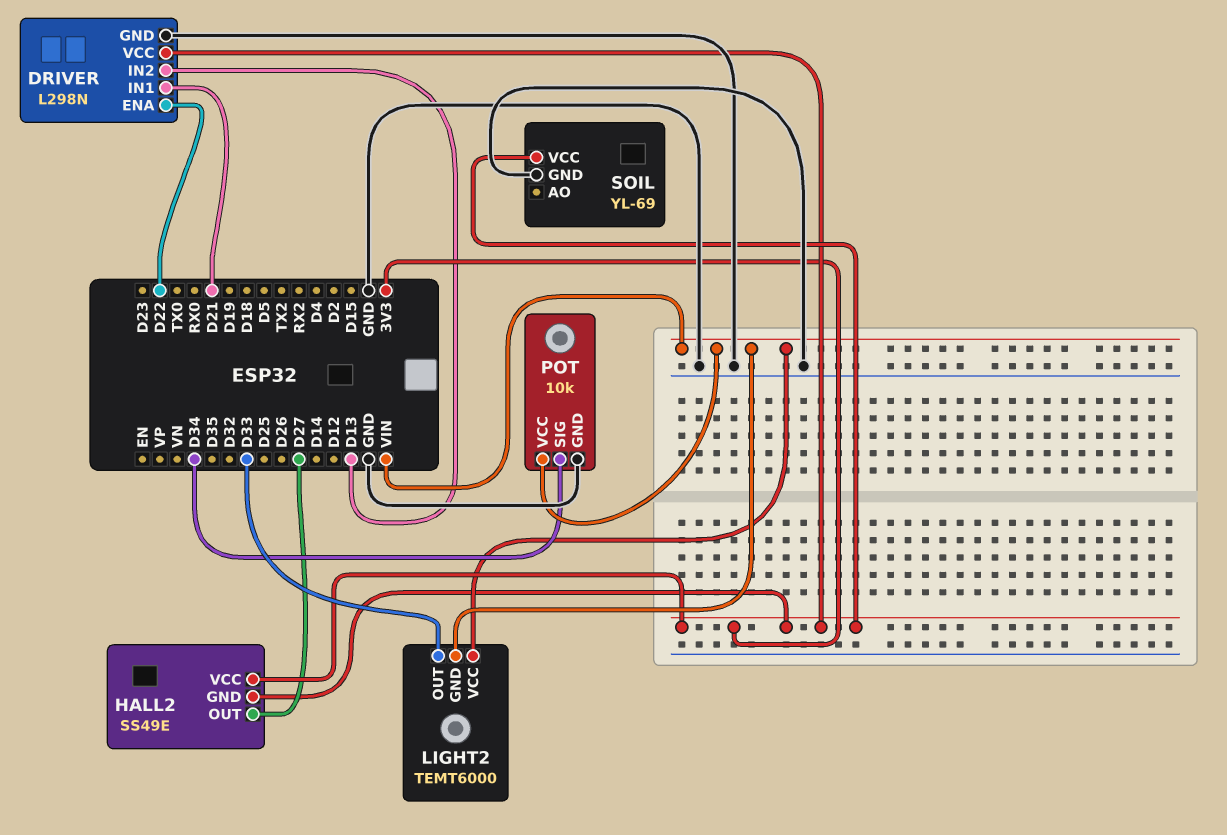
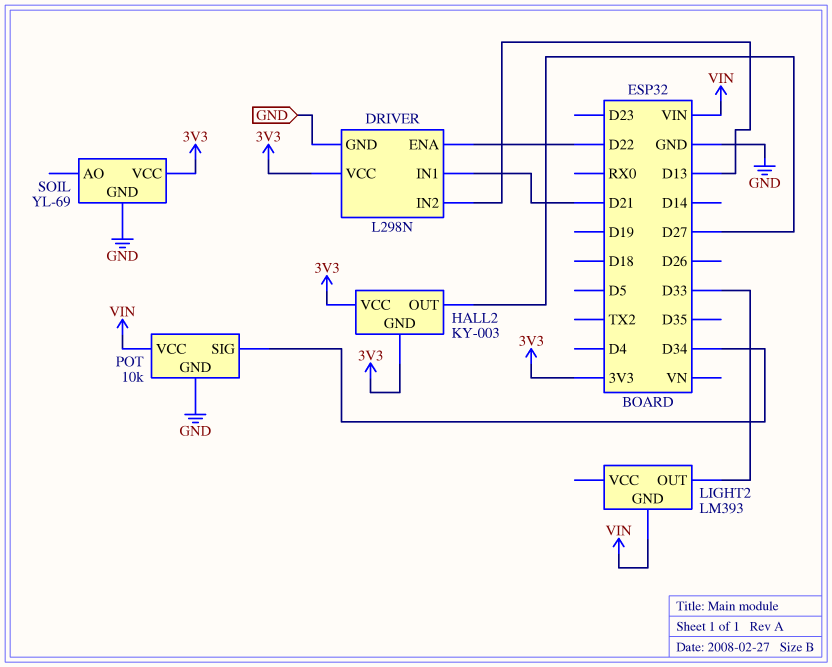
HALL2: SS49E -> KY-003
LIGHT2: TEMT6000 -> LM393
LIGHT2 pin VCC: VIN -> none

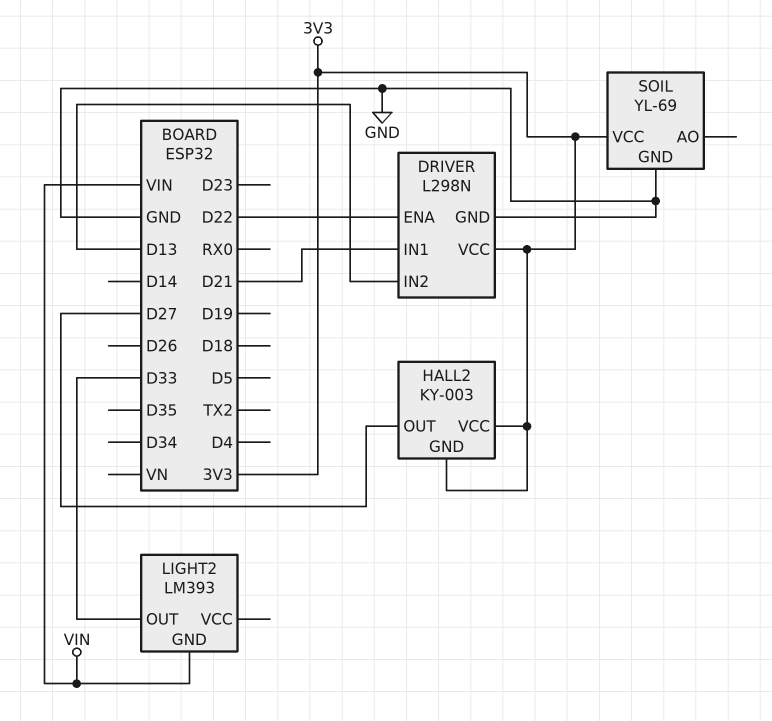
POT: 10k -> none
POT pin GND: GND -> none
POT pin SIG: D34 -> none
POT pin VCC: VIN -> none

